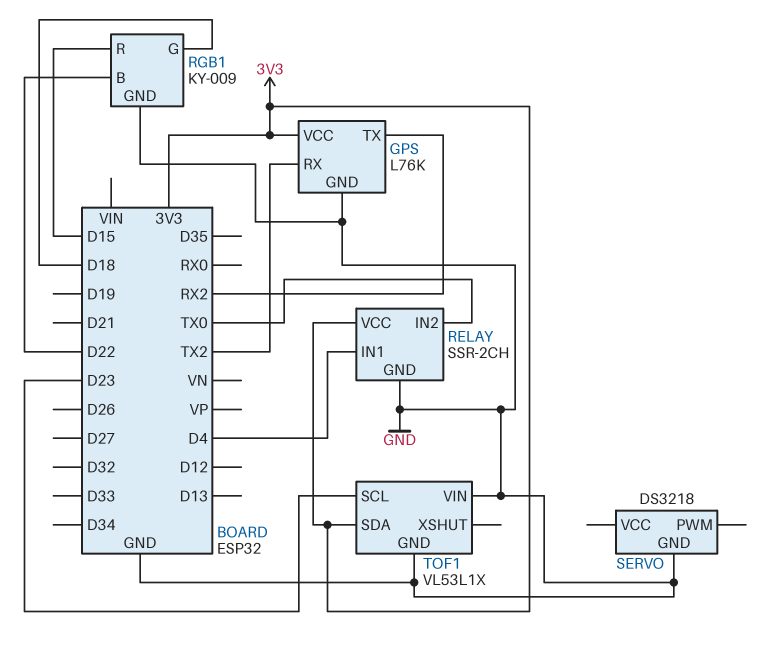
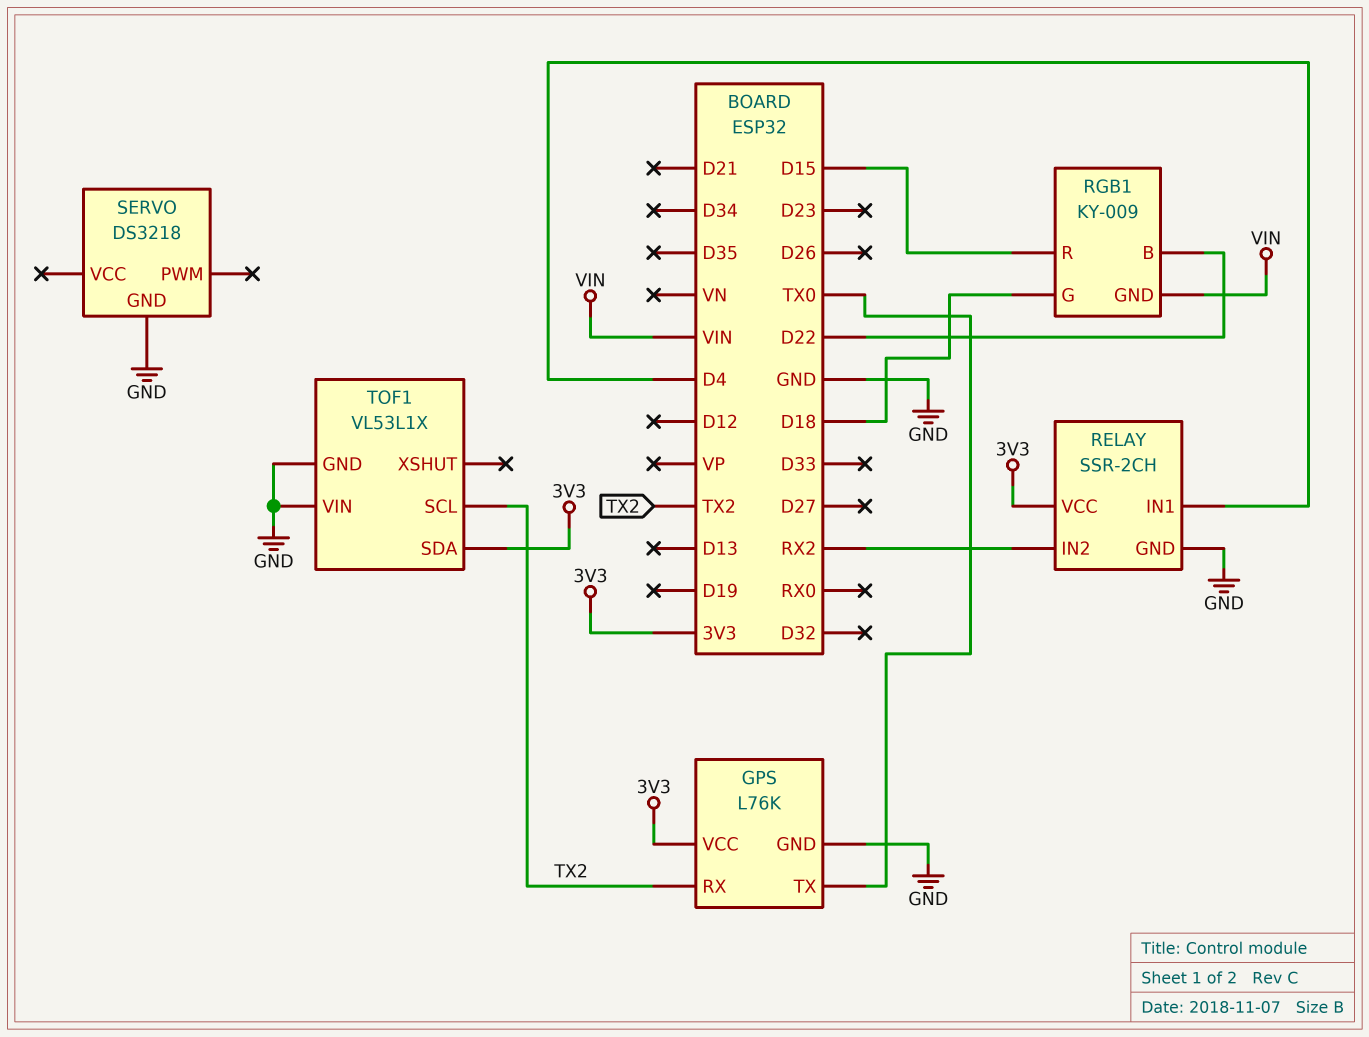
GPS pin TX: RX2 -> TX0
RELAY pin IN2: TX0 -> RX2
RGB1 pin GND: GND -> VIN
TOF1 pin SCL: D23 -> TX2

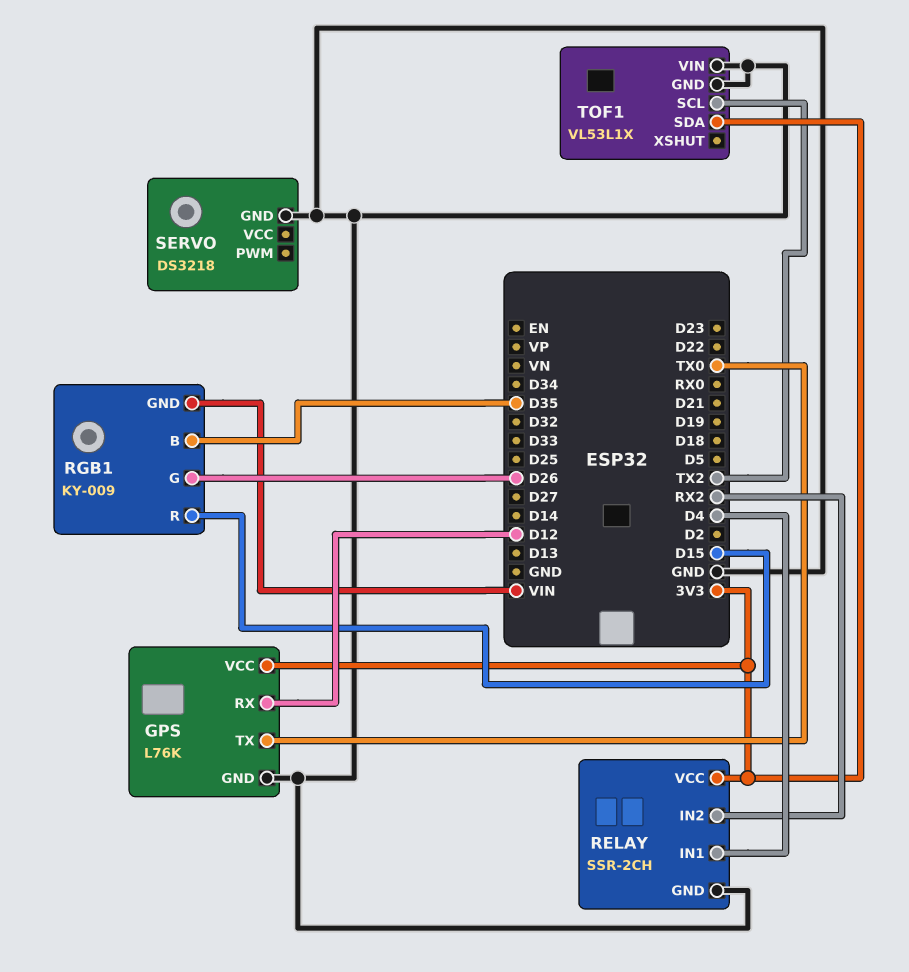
GPS pin RX: TX2 -> D12
RGB1 pin B: D22 -> D35
RGB1 pin G: D18 -> D26

